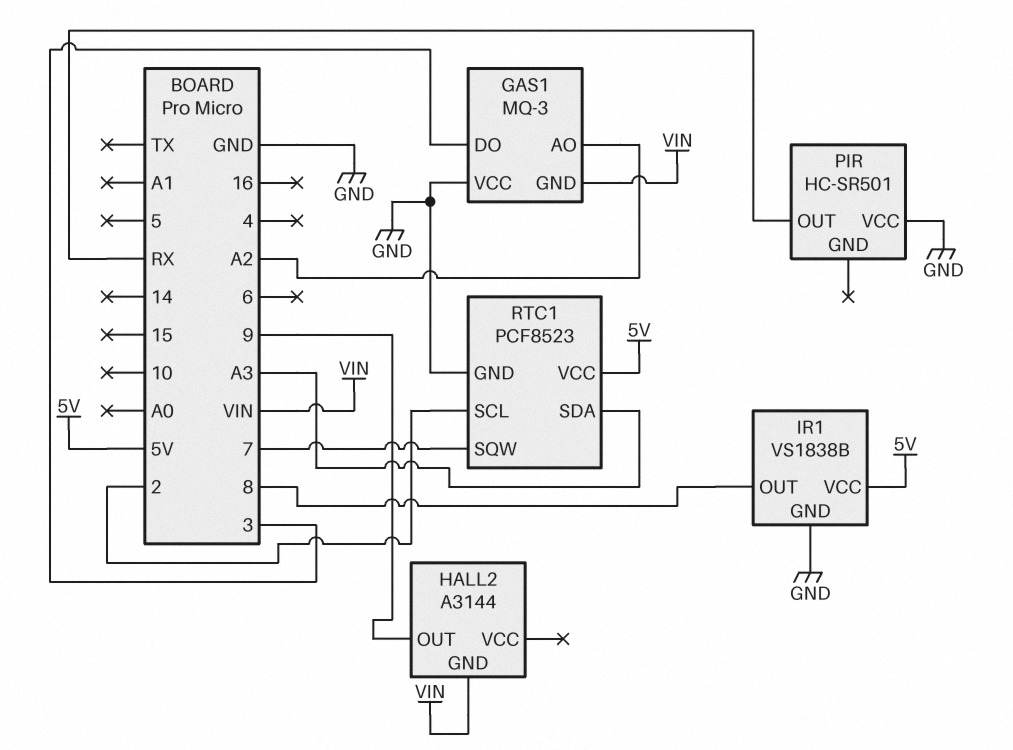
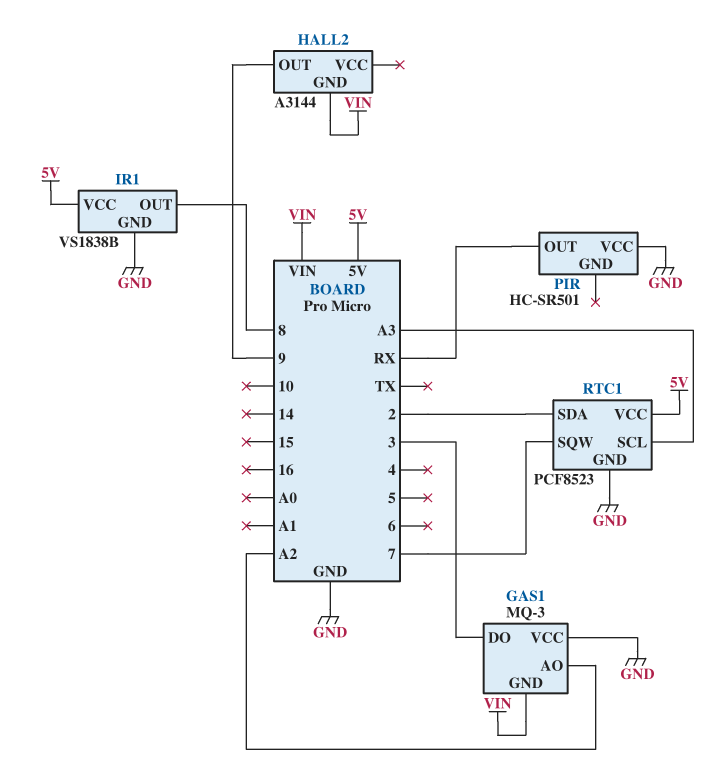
RTC1 pin SCL: 2 -> A3
RTC1 pin SDA: A3 -> 2

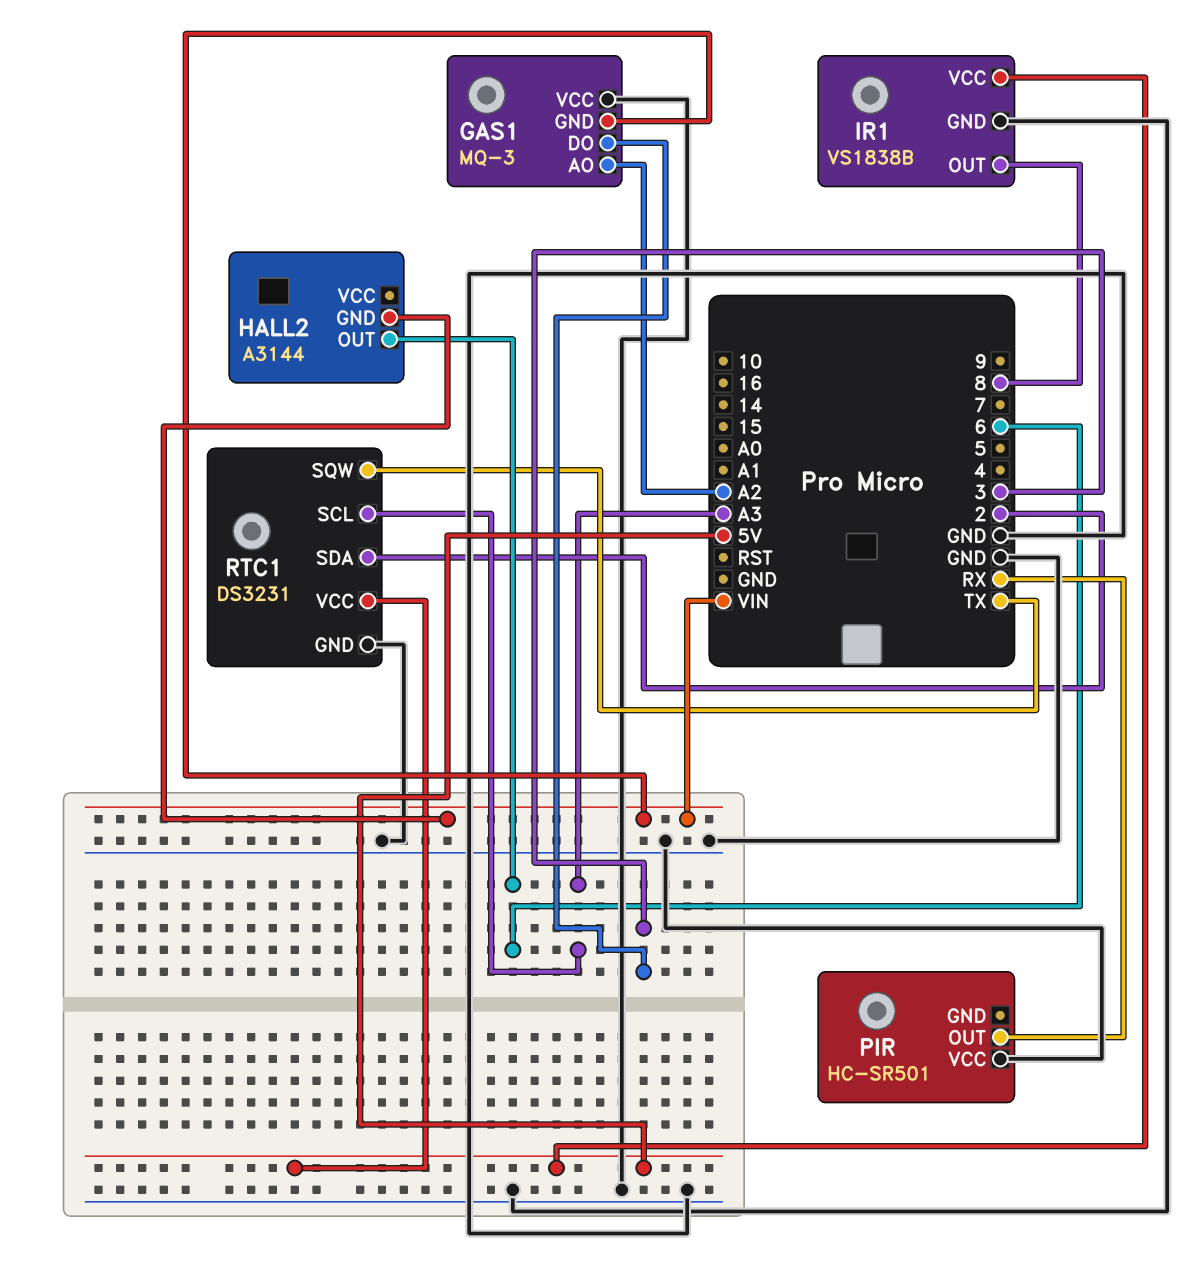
HALL2 pin OUT: 9 -> 6
RTC1: PCF8523 -> DS3231
RTC1 pin SQW: 7 -> TX

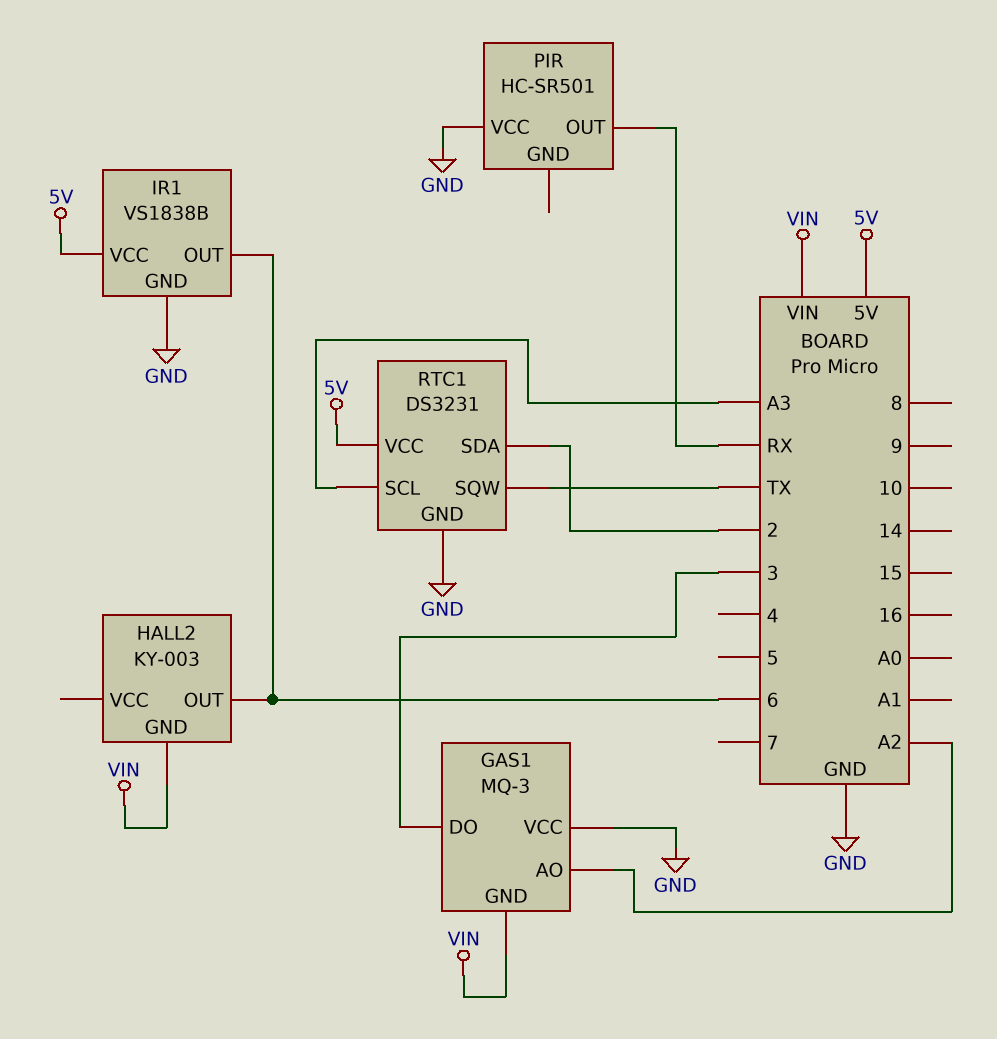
HALL2: A3144 -> KY-003
IR1 pin OUT: 8 -> 6

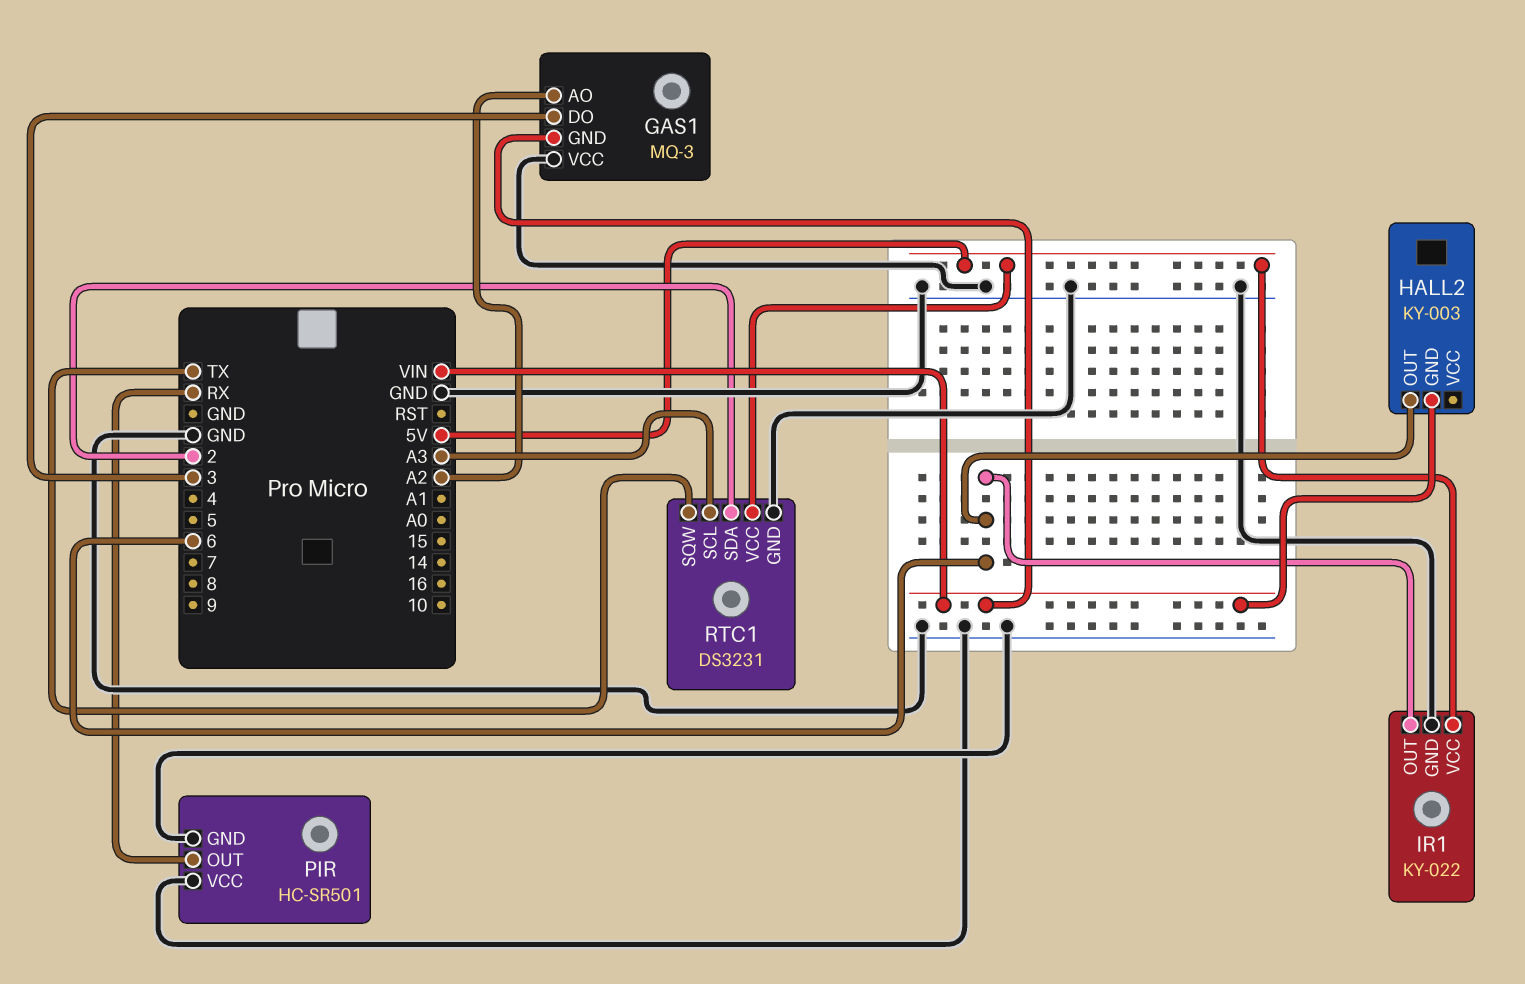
IR1: VS1838B -> KY-022
PIR pin GND: none -> GND

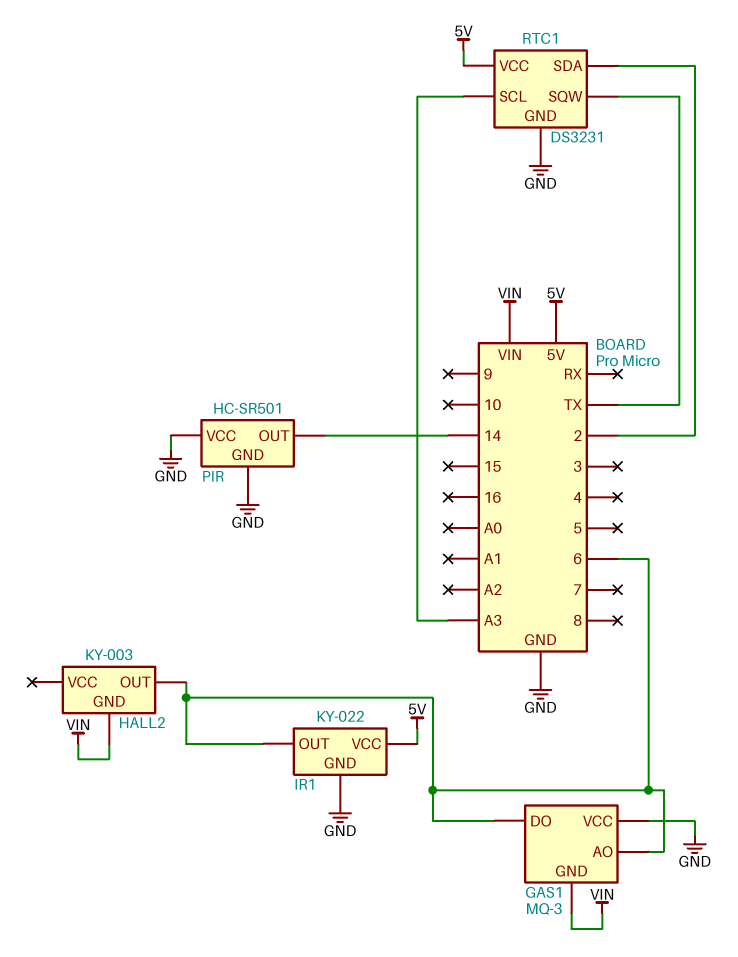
GAS1 pin AO: A2 -> 6
GAS1 pin DO: 3 -> 6
PIR pin OUT: RX -> 14

